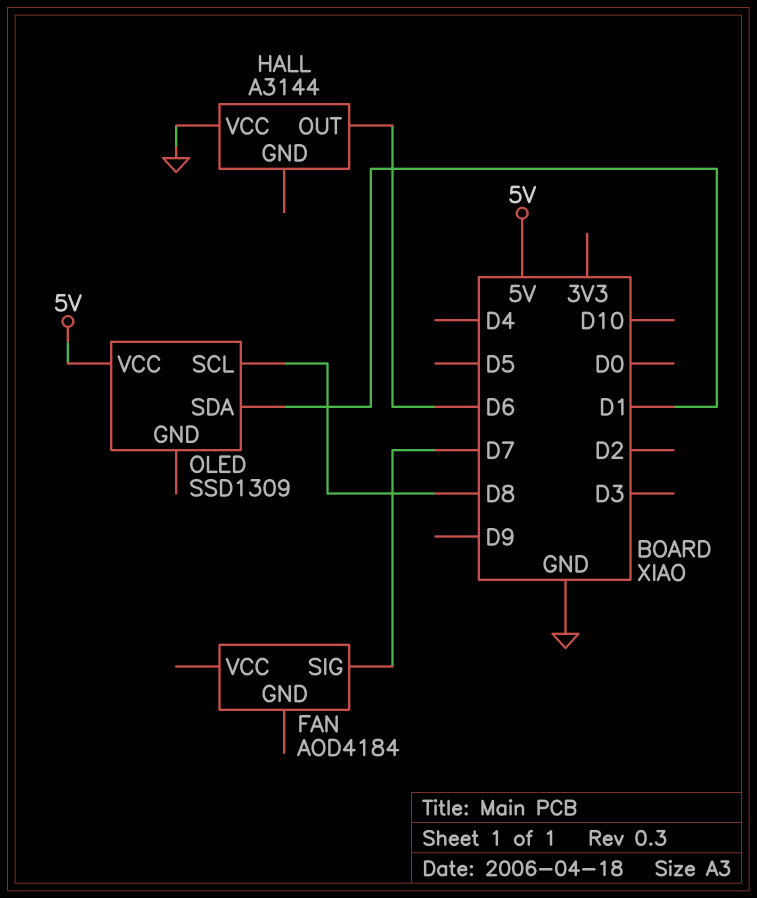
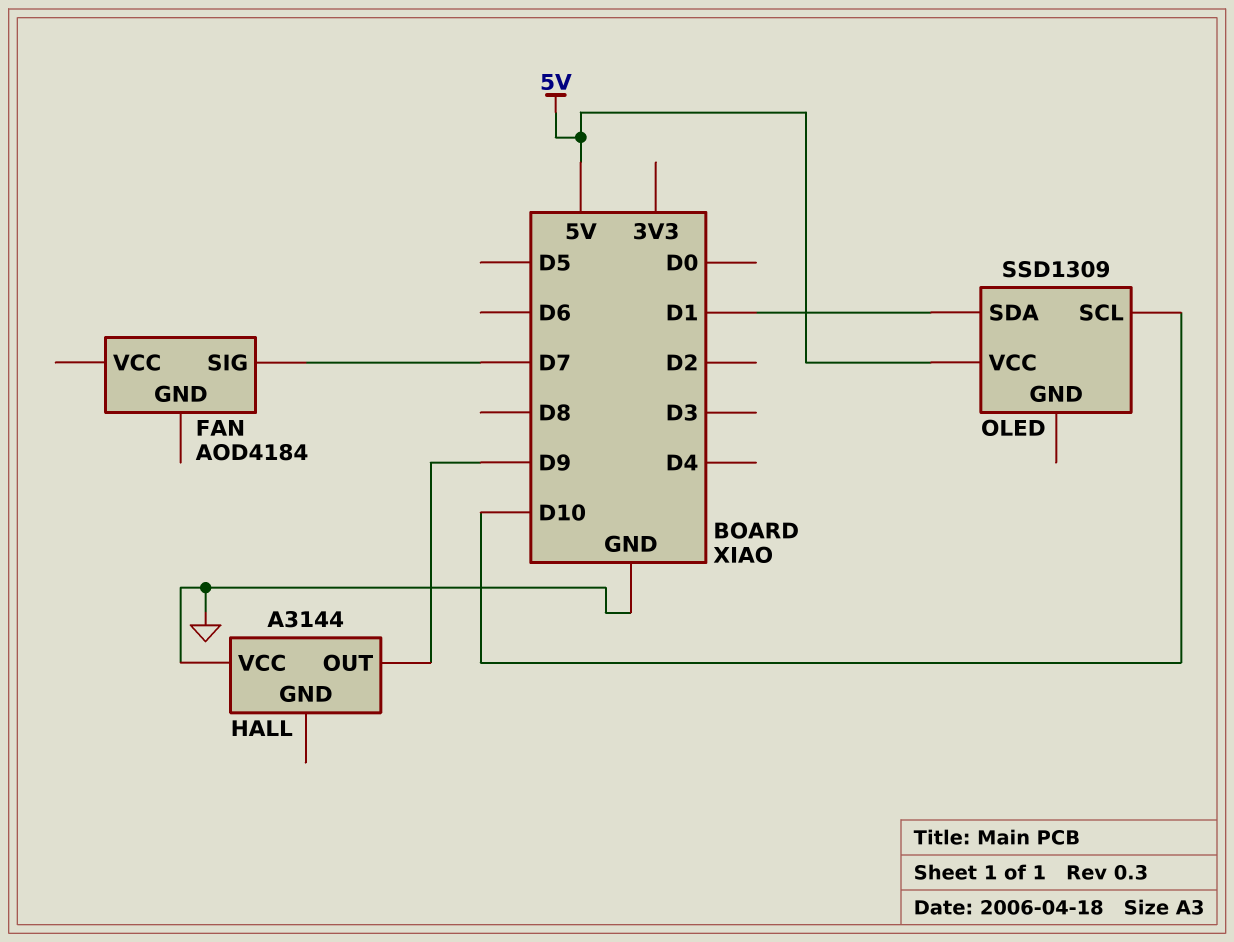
HALL pin OUT: D6 -> D9
OLED pin SCL: D8 -> D10

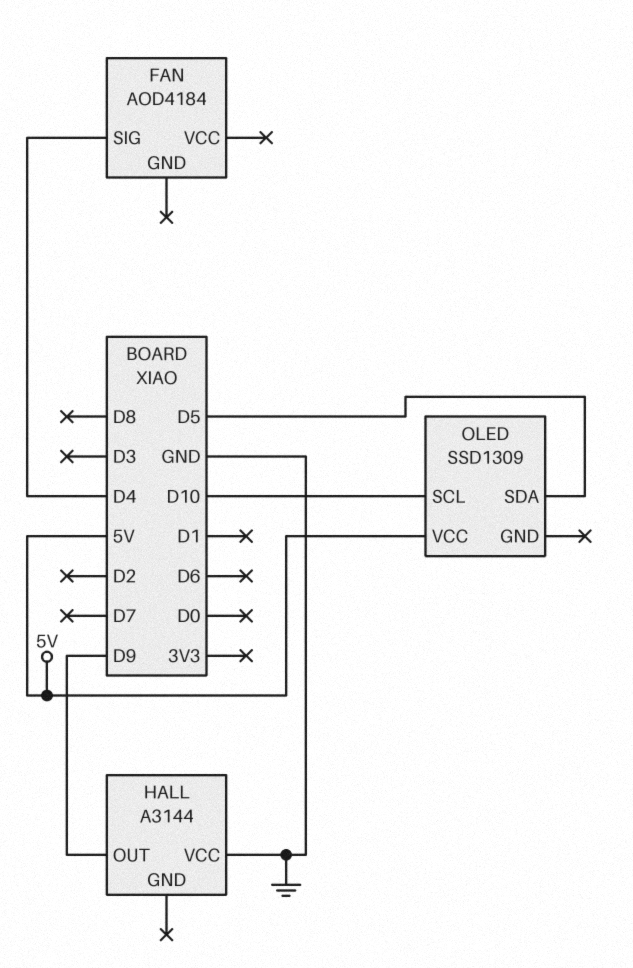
FAN pin SIG: D7 -> D4
OLED pin SDA: D1 -> D5

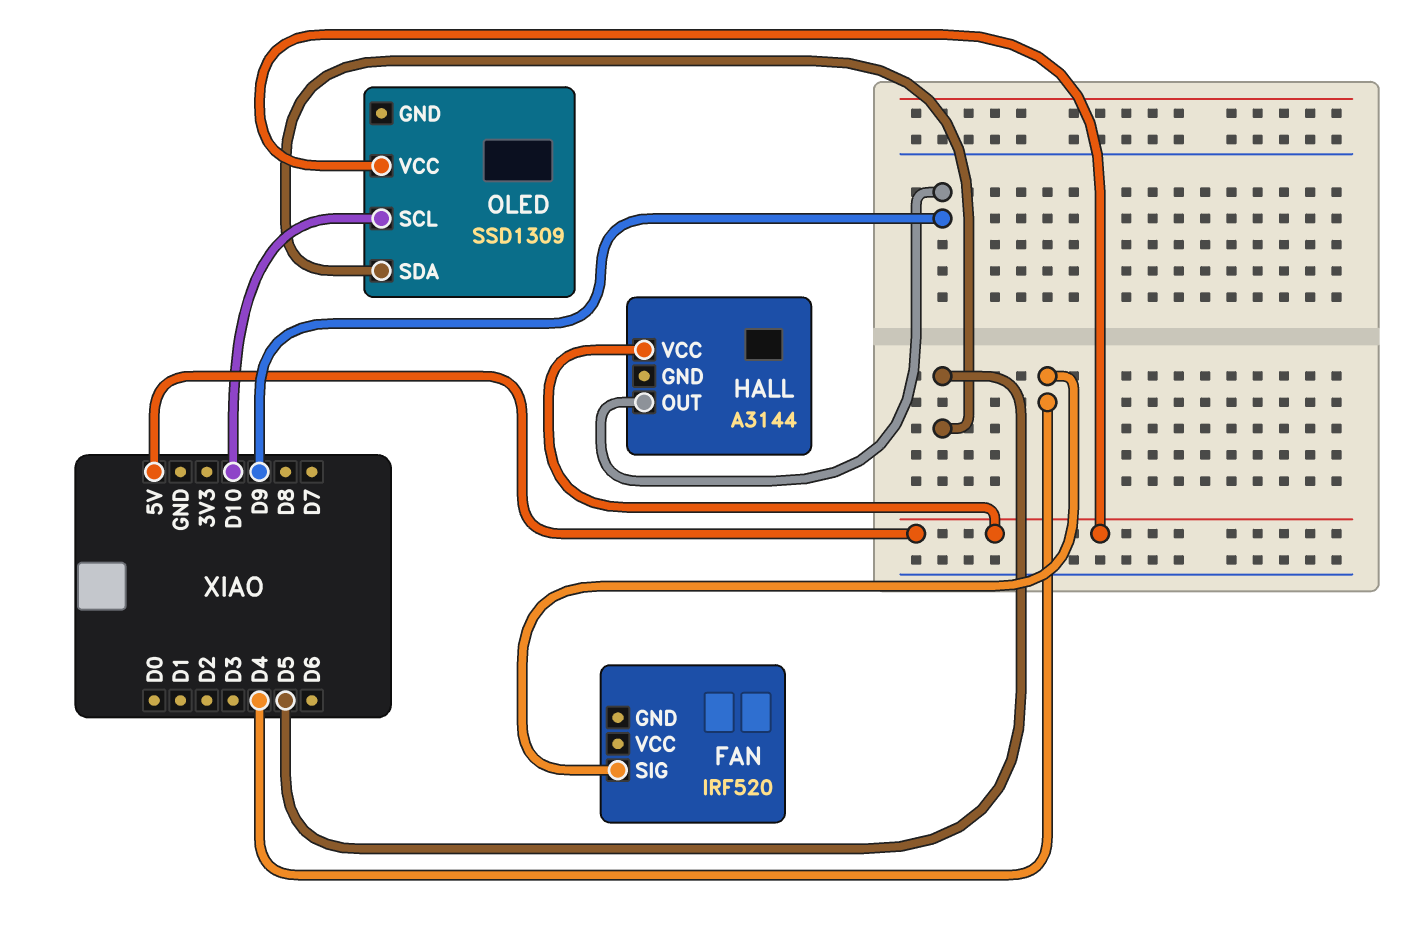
FAN: AOD4184 -> IRF520
HALL pin VCC: GND -> 5V

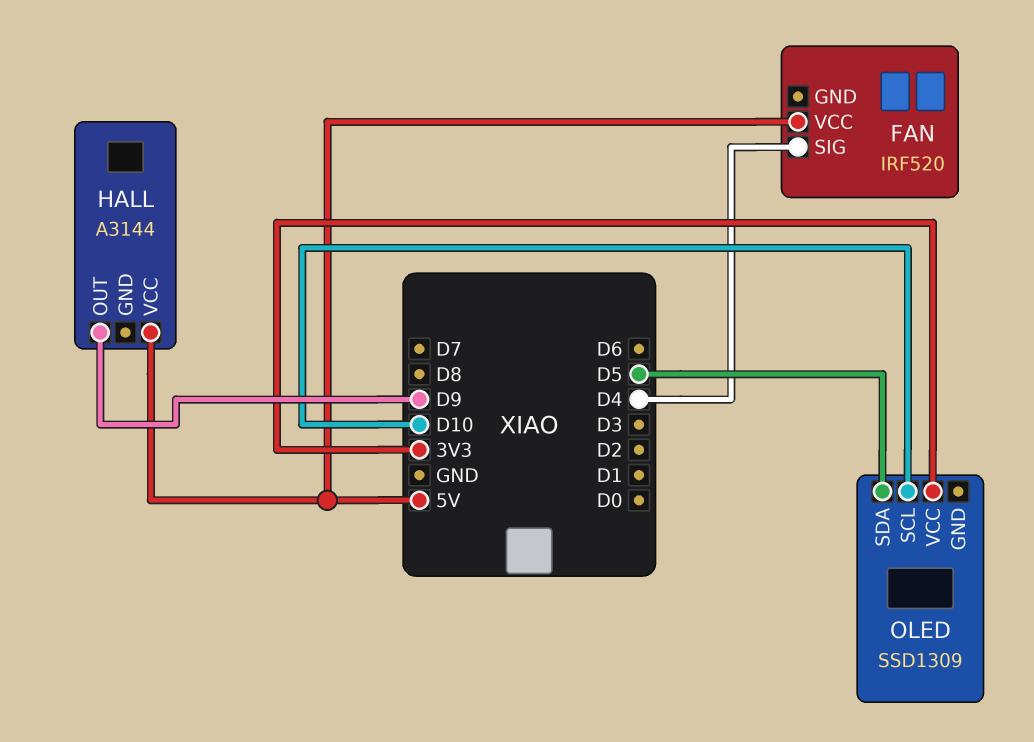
FAN pin VCC: none -> 5V
OLED pin VCC: 5V -> 3V3

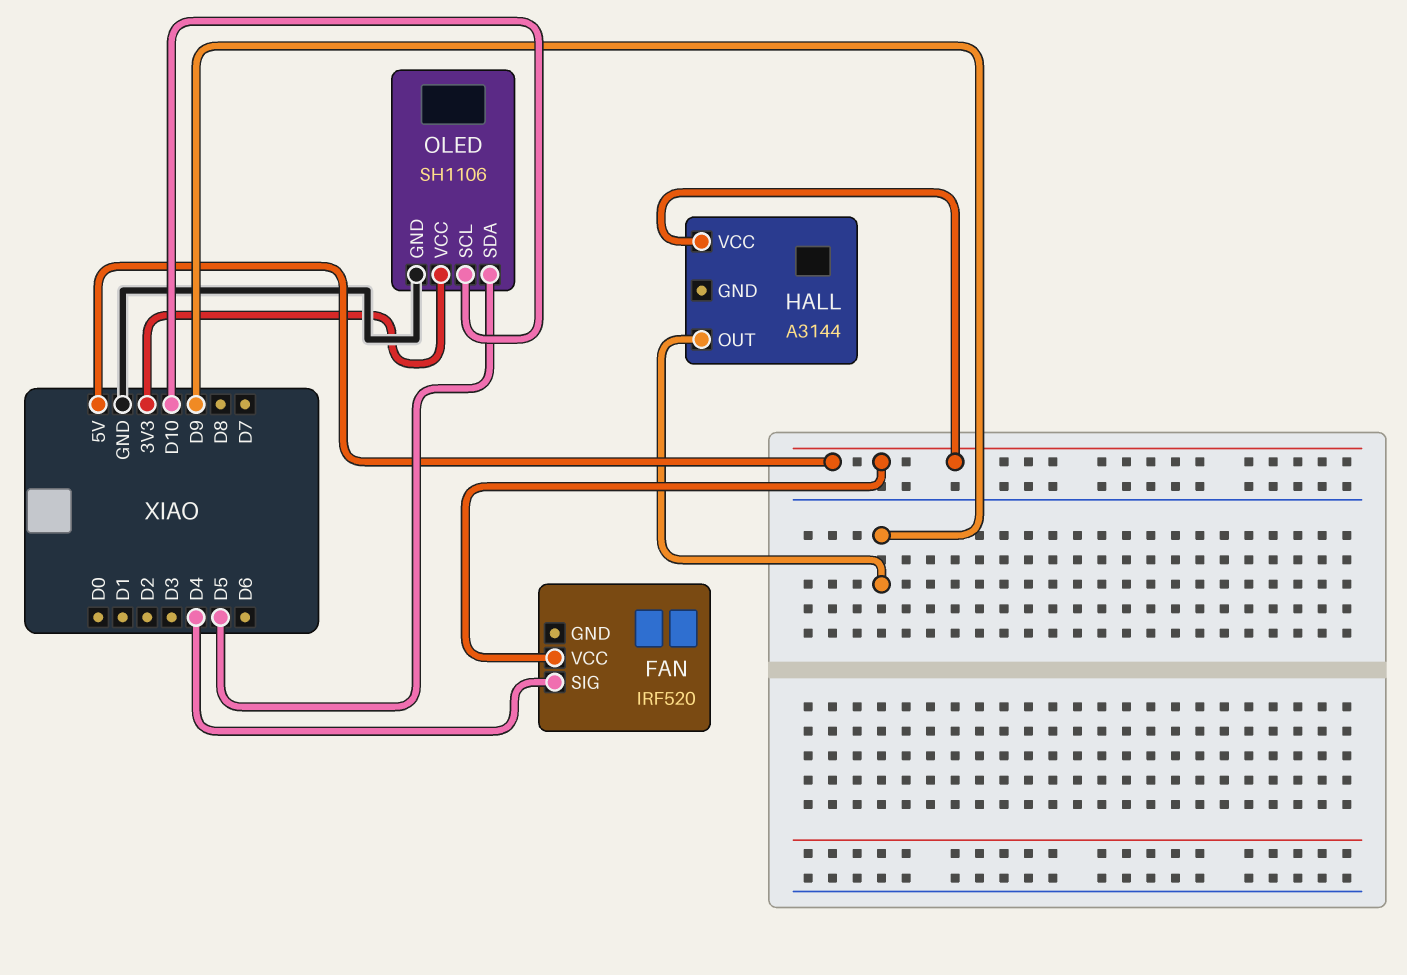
OLED: SSD1309 -> SH1106
OLED pin GND: none -> GND

